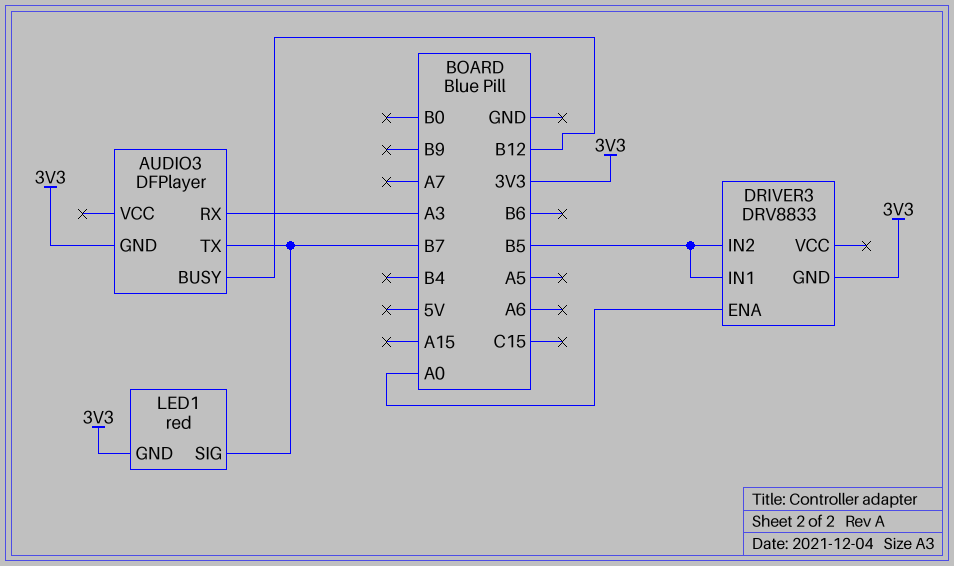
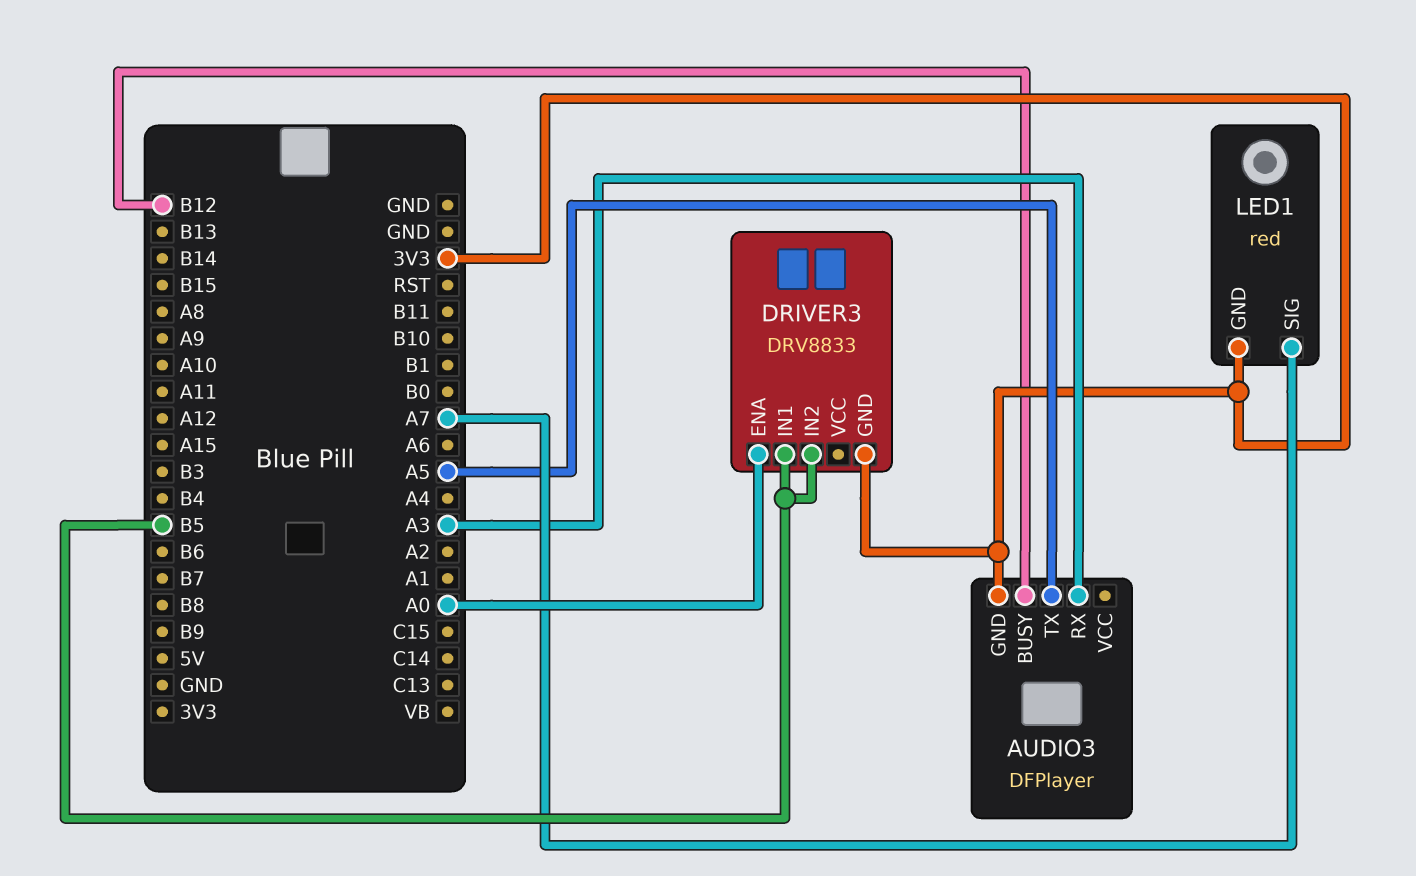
AUDIO3 pin TX: B7 -> A5
LED1 pin SIG: B7 -> A7

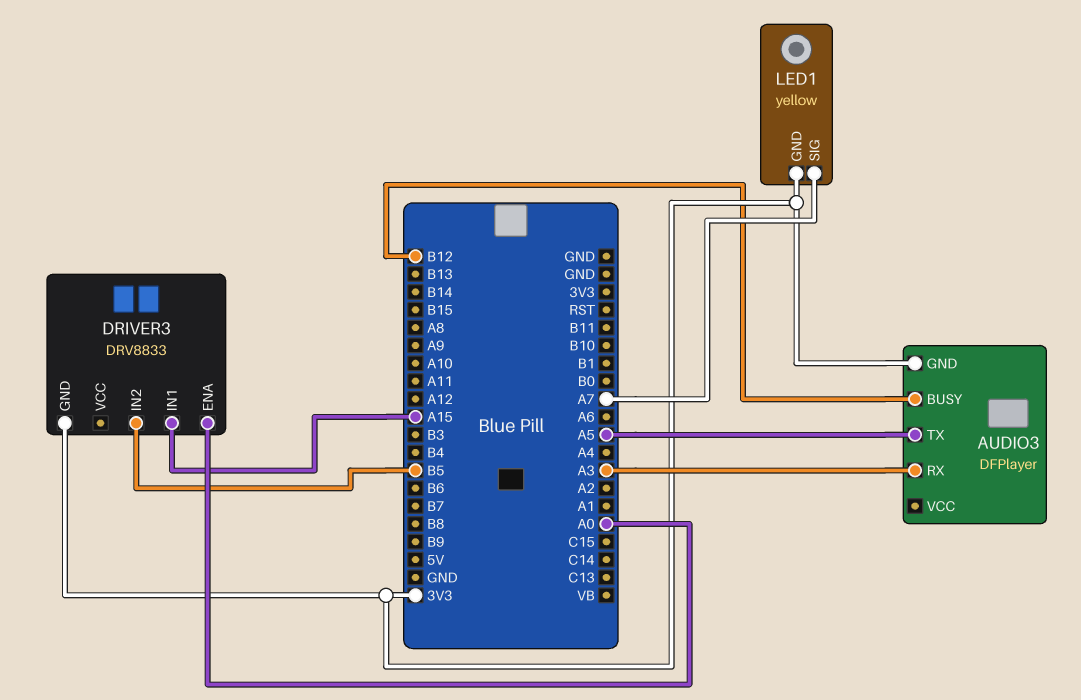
DRIVER3 pin IN1: B5 -> A15
LED1: red -> yellow

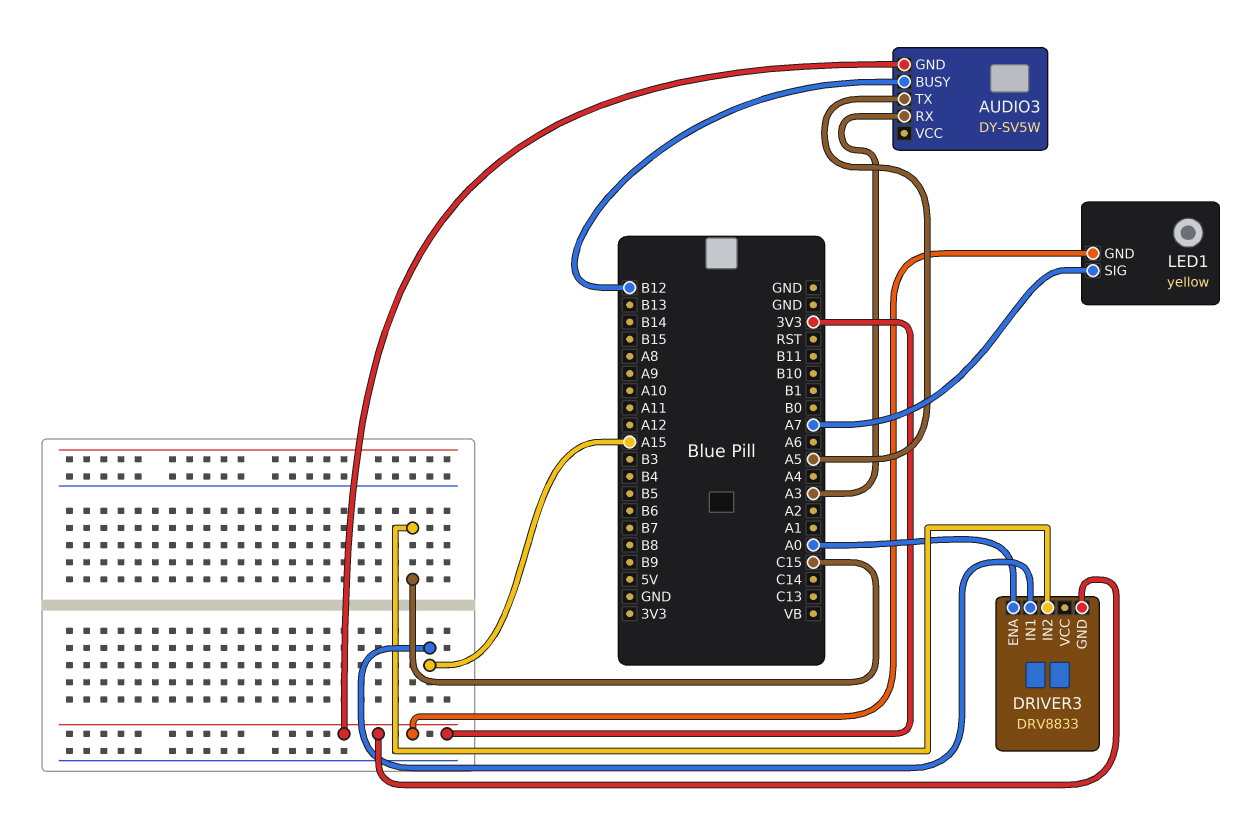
AUDIO3: DFPlayer -> DY-SV5W
DRIVER3 pin IN2: B5 -> C15

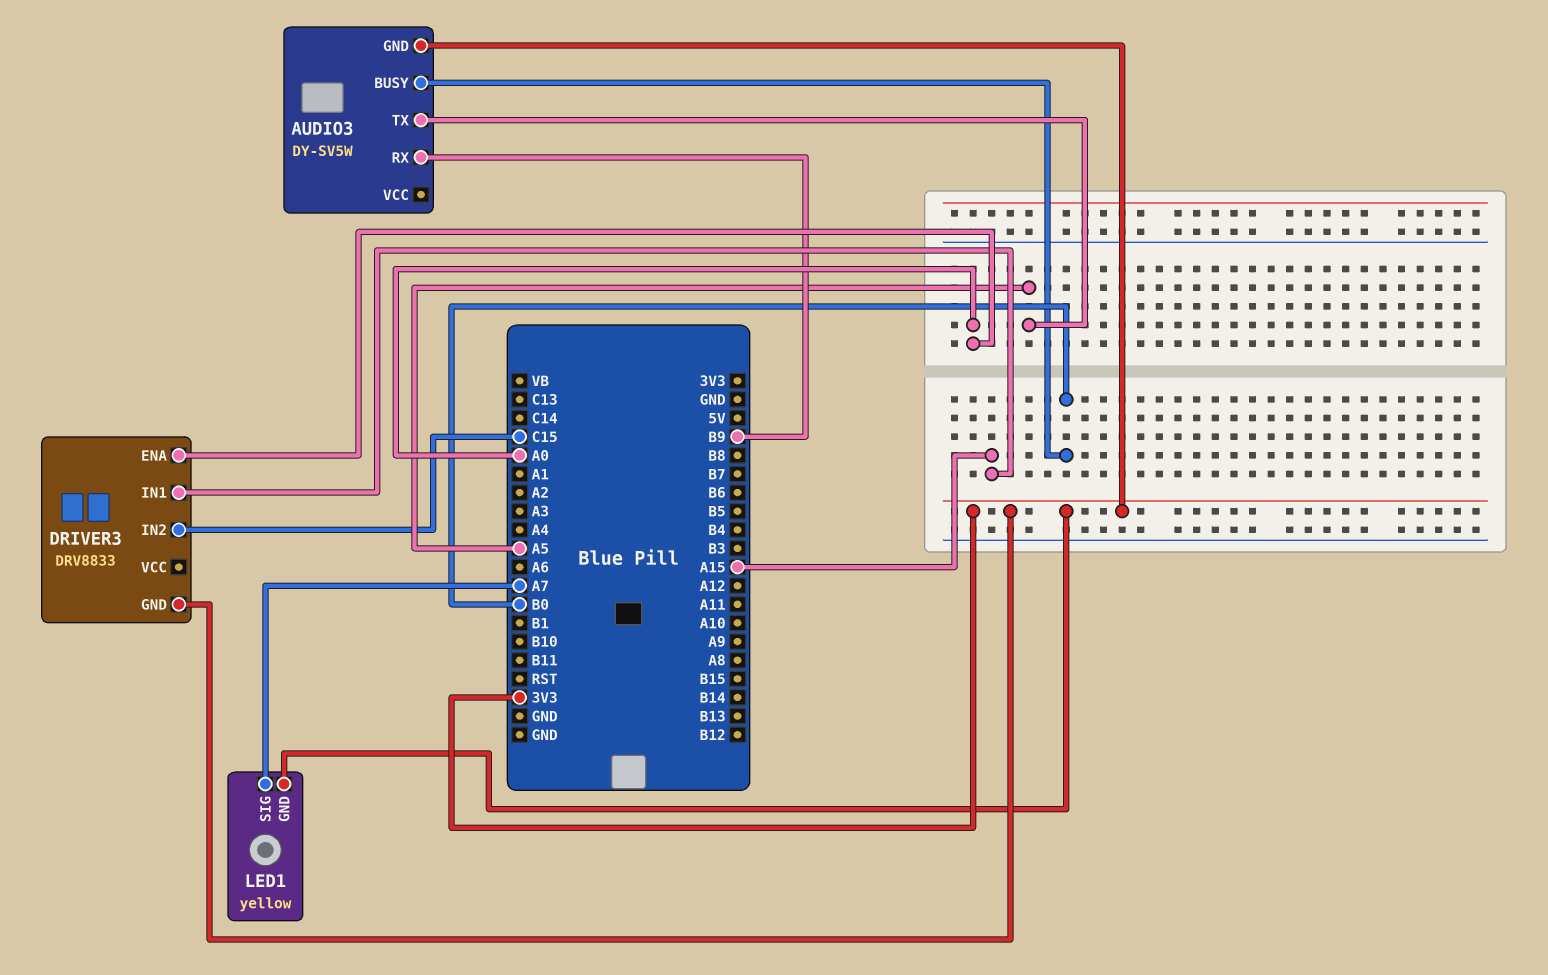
AUDIO3 pin BUSY: B12 -> B0
AUDIO3 pin RX: A3 -> B9

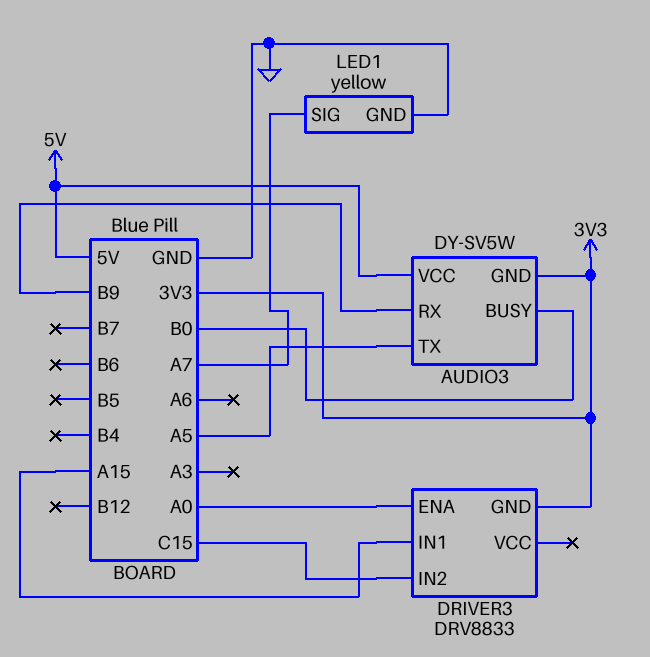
AUDIO3 pin VCC: none -> 5V
LED1 pin GND: 3V3 -> GND

